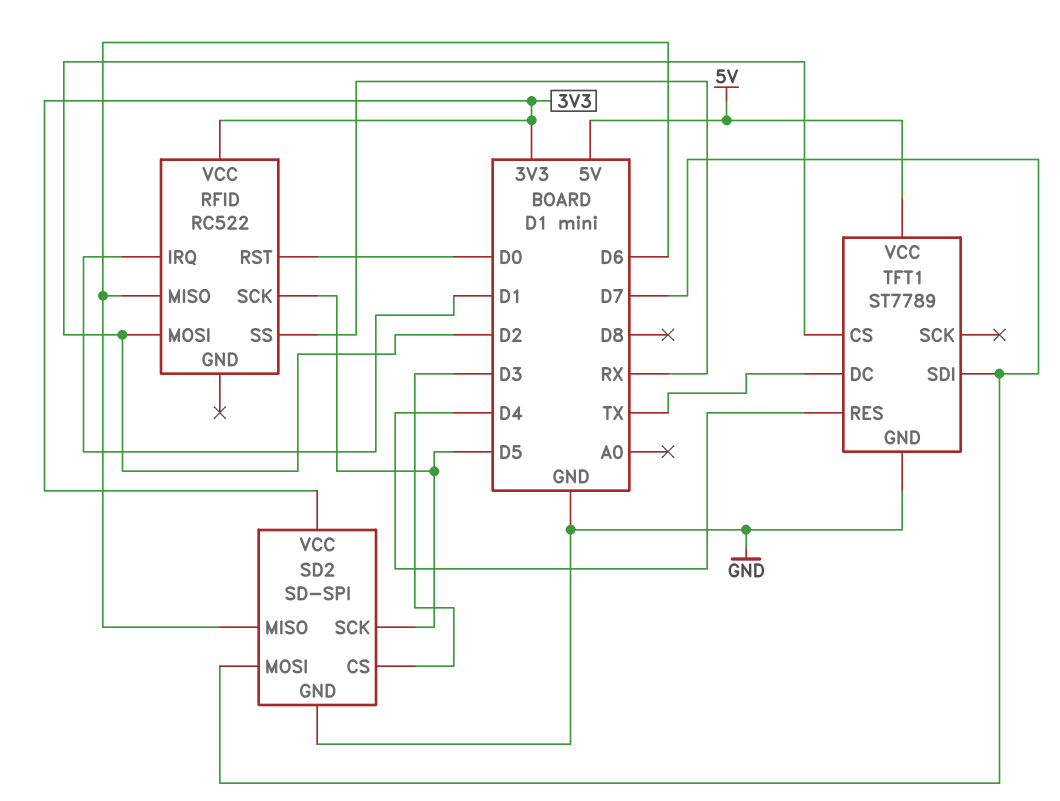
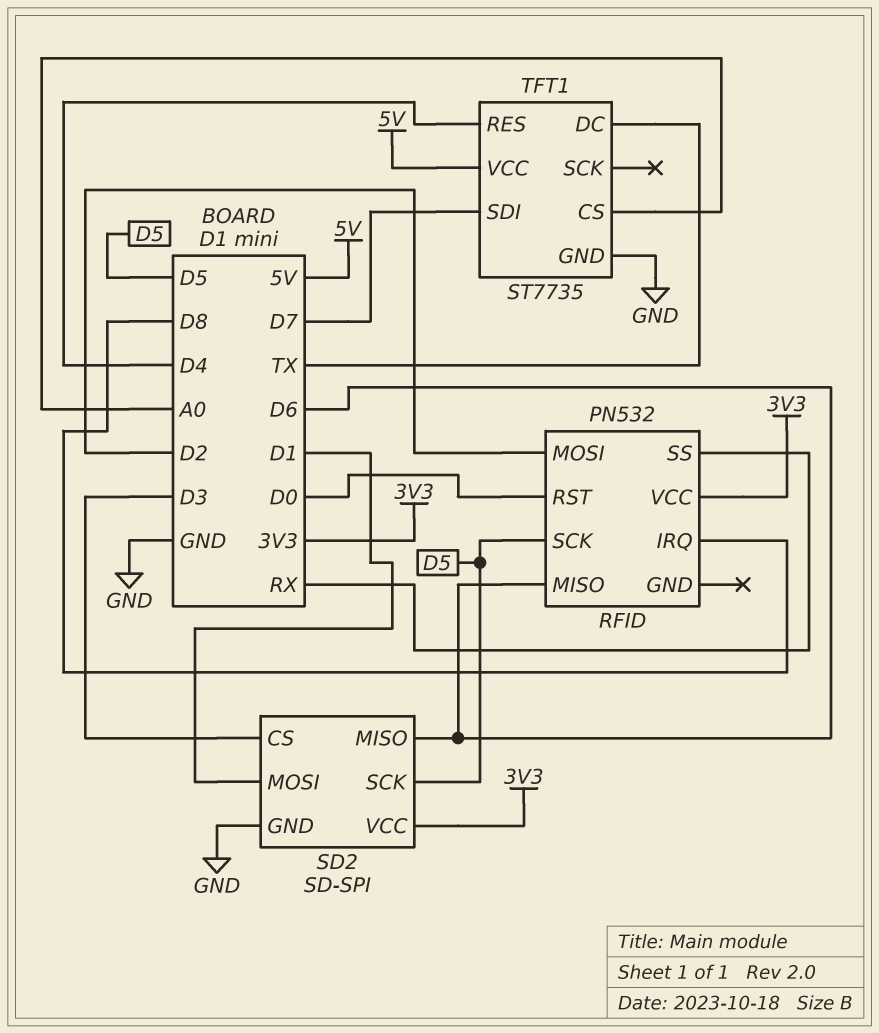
RFID: RC522 -> PN532
RFID pin IRQ: D1 -> D8
SD2 pin MOSI: D7 -> D1
TFT1: ST7789 -> ST7735
TFT1 pin CS: D2 -> A0

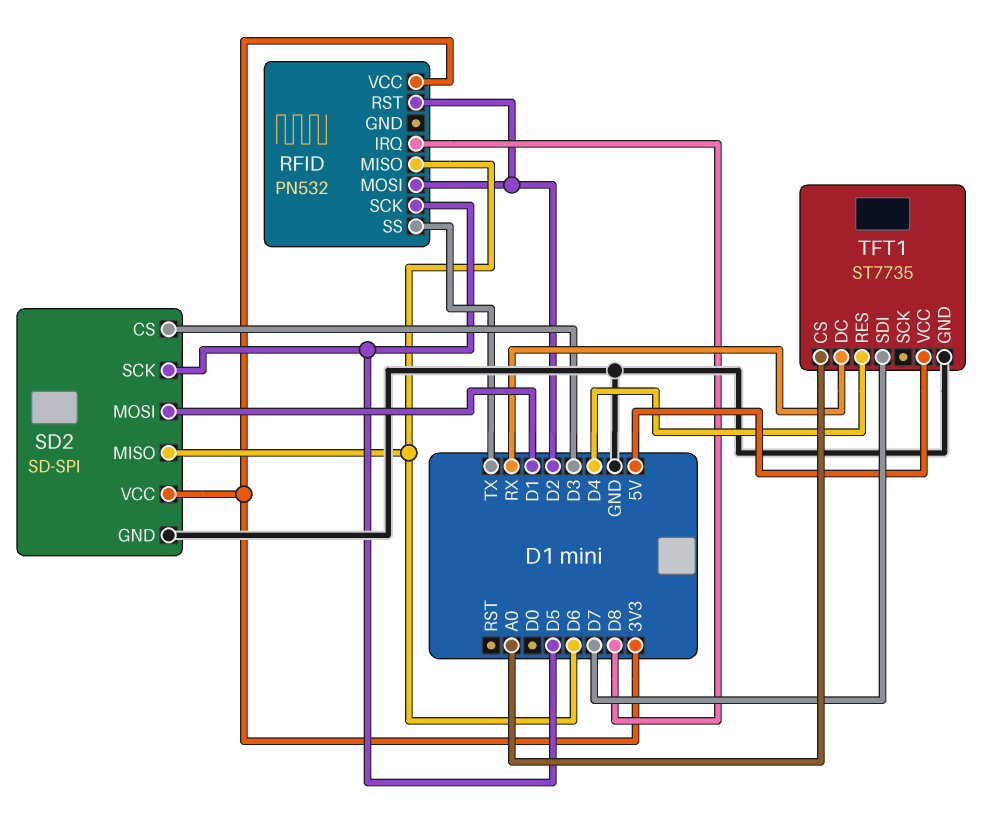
RFID pin RST: D0 -> D2
RFID pin SS: RX -> TX
TFT1 pin DC: TX -> RX

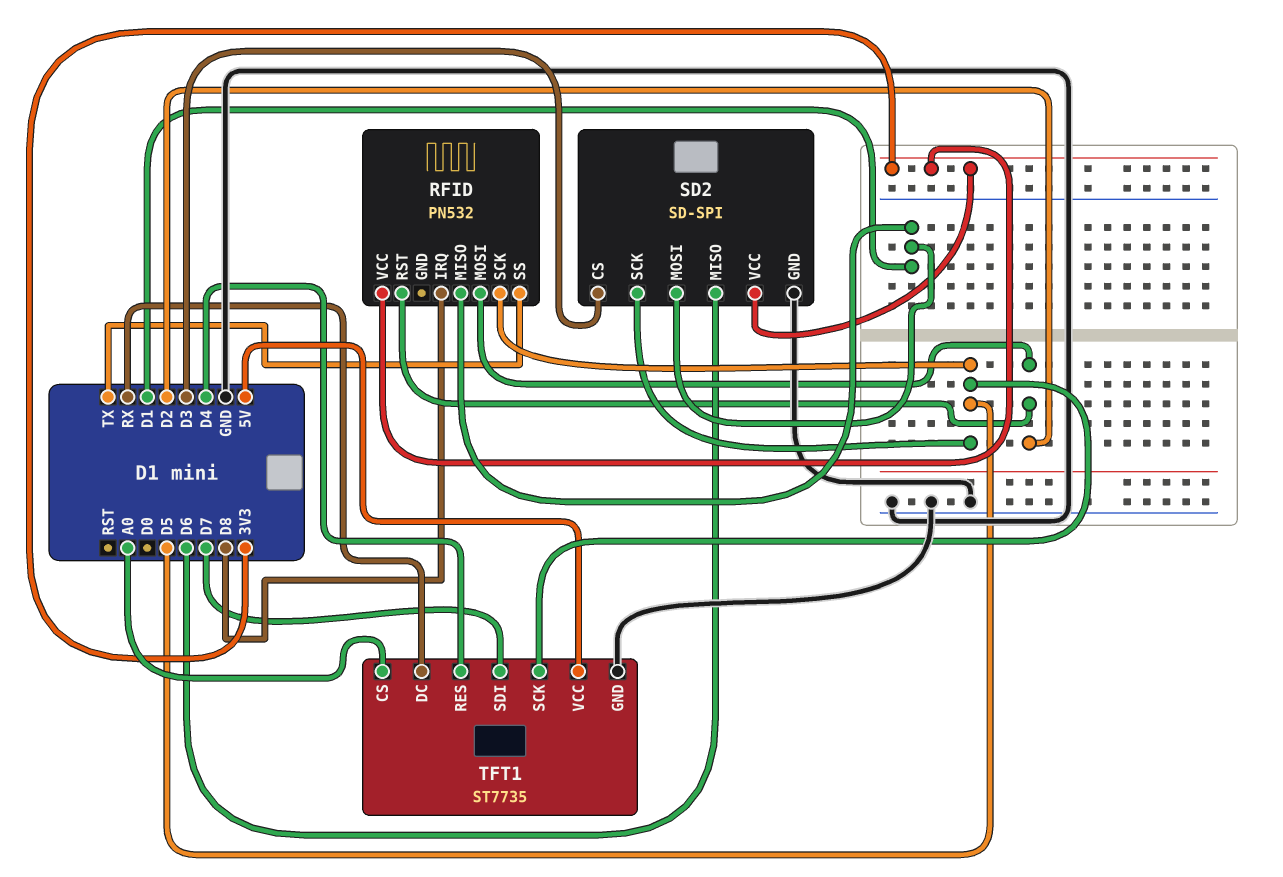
RFID pin MISO: D6 -> D1
TFT1 pin SCK: none -> D5

